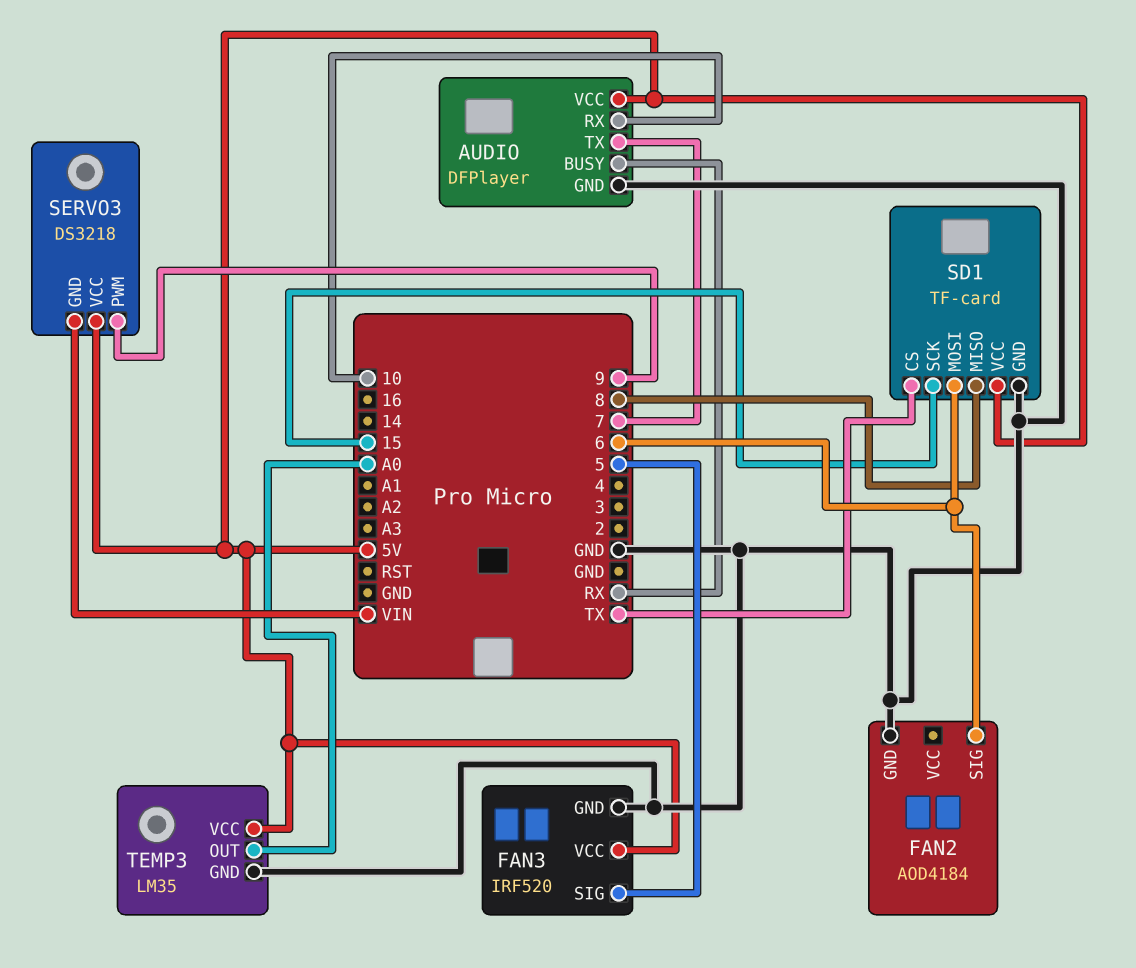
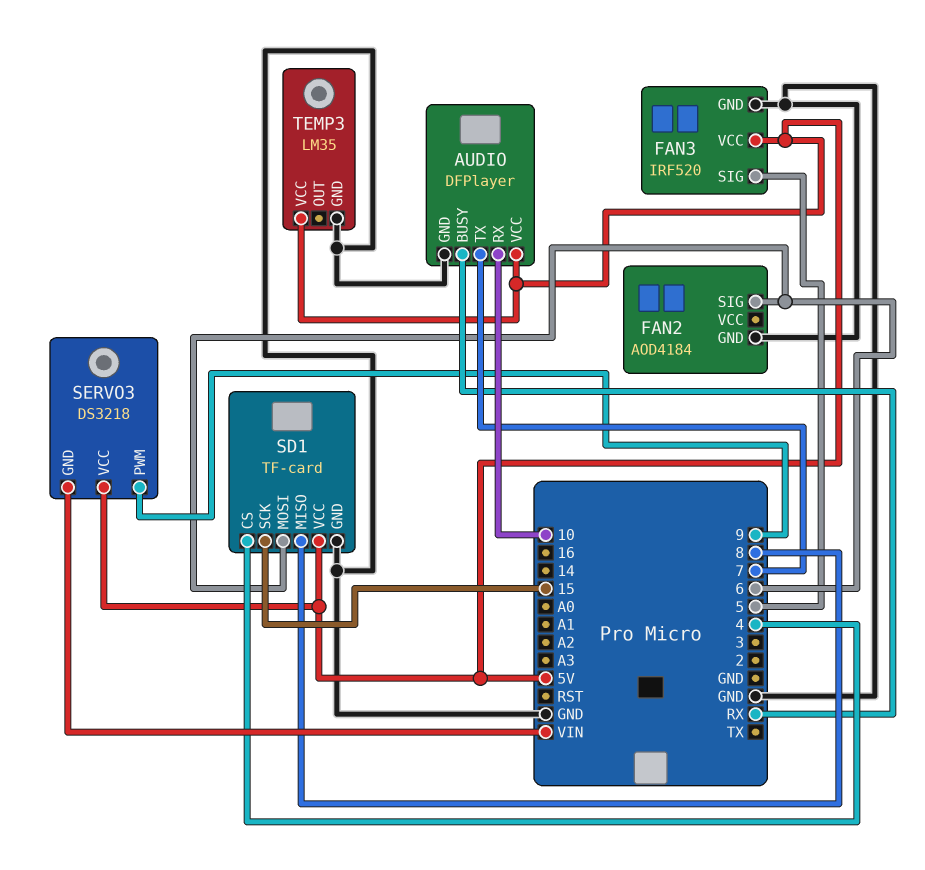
SD1 pin CS: TX -> 4
TEMP3 pin OUT: A0 -> none

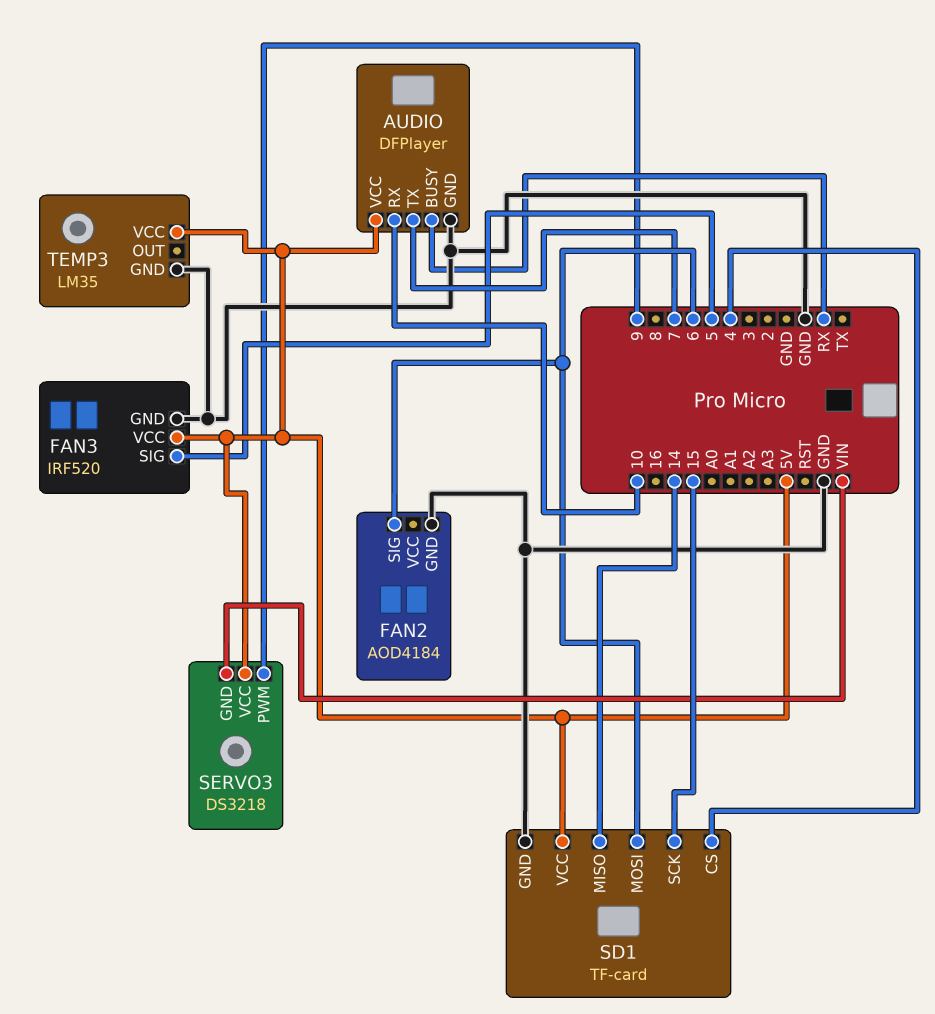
SD1 pin MISO: 8 -> 14

